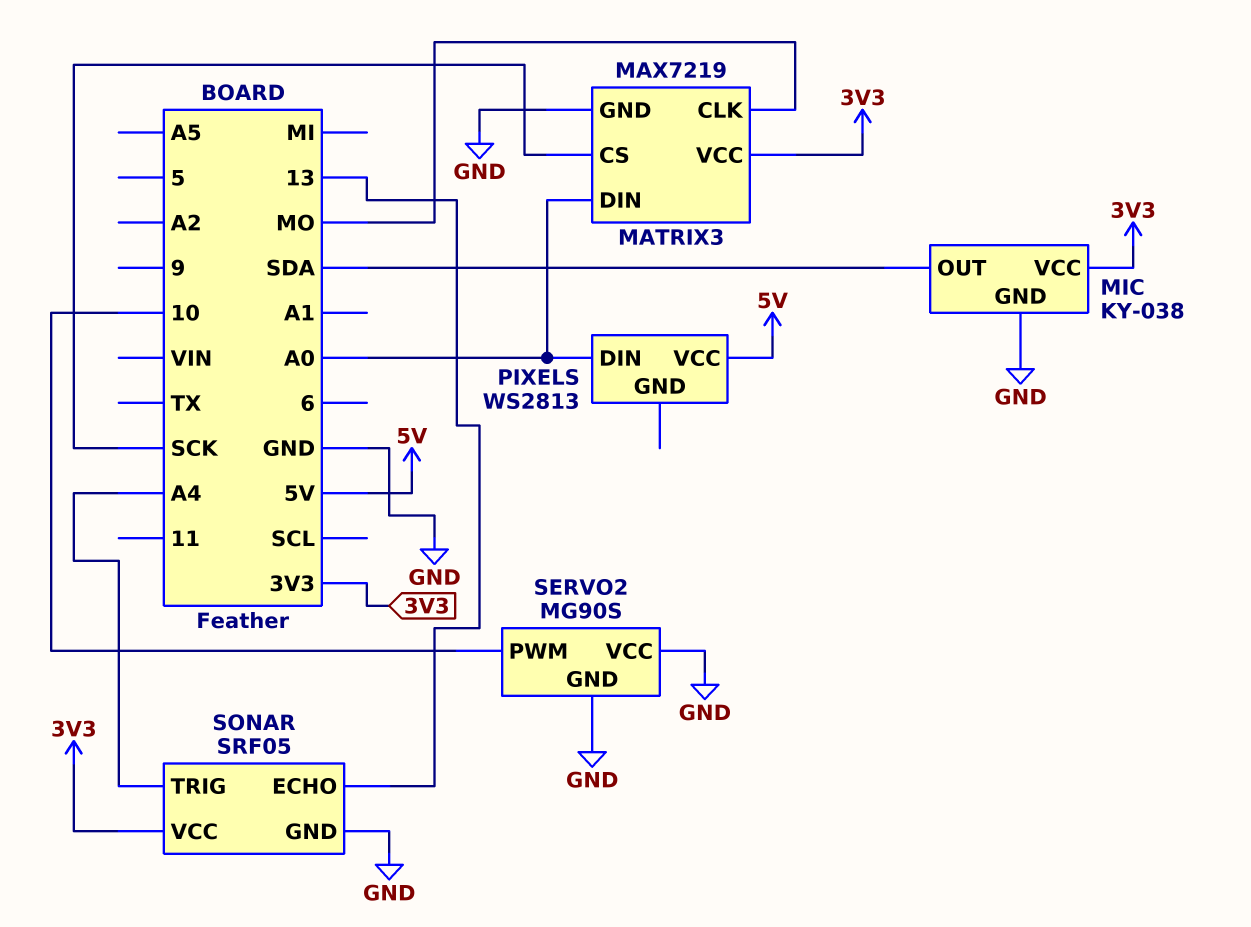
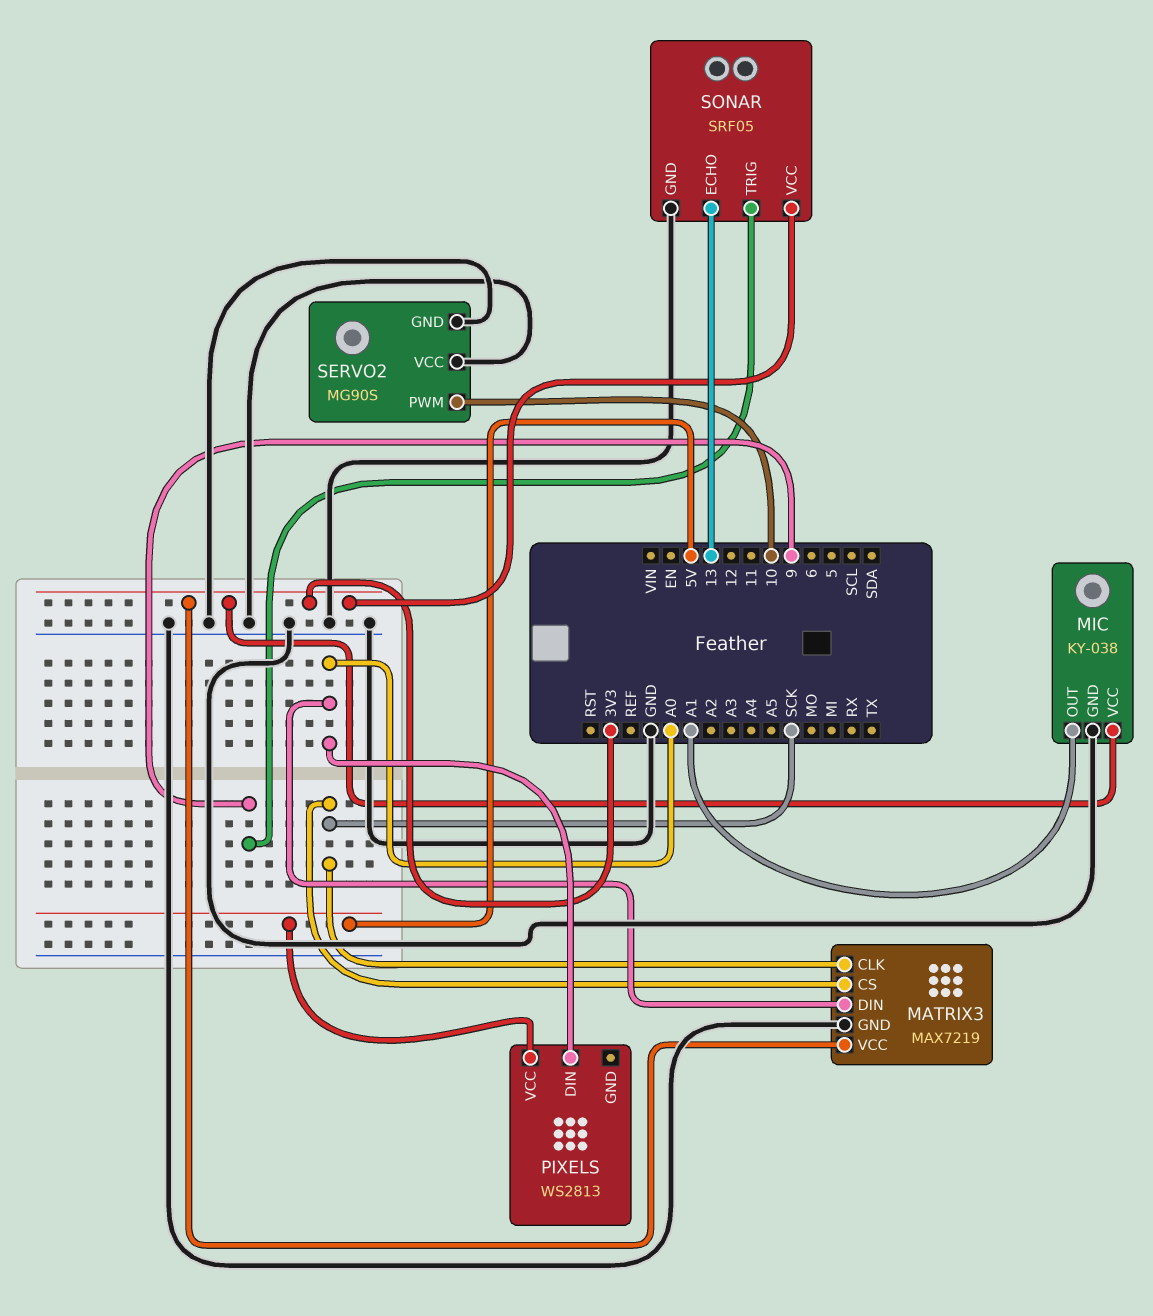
MATRIX3 pin CLK: MO -> SCK
MIC pin OUT: SDA -> A1
SONAR pin TRIG: A4 -> 9

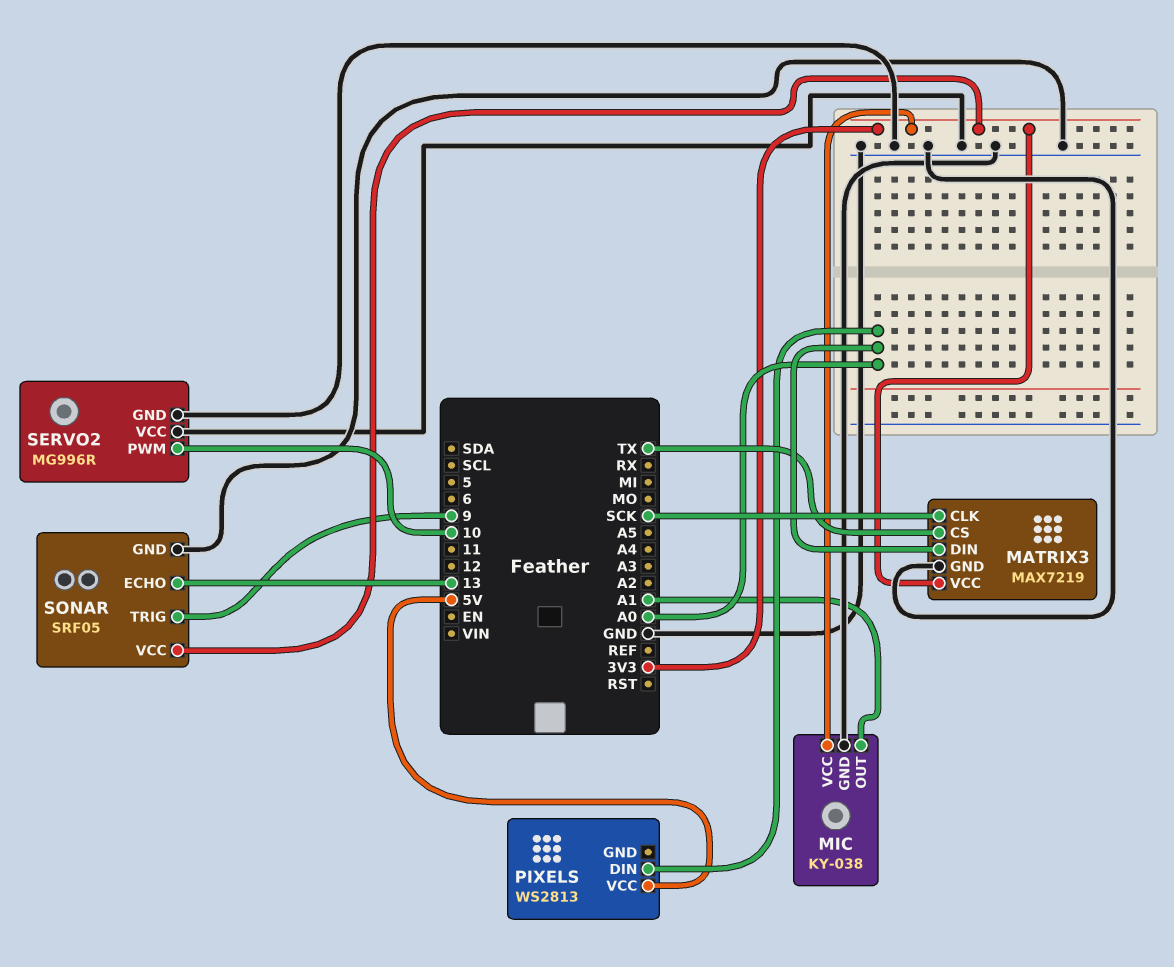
MATRIX3 pin CS: SCK -> TX
SERVO2: MG90S -> MG996R

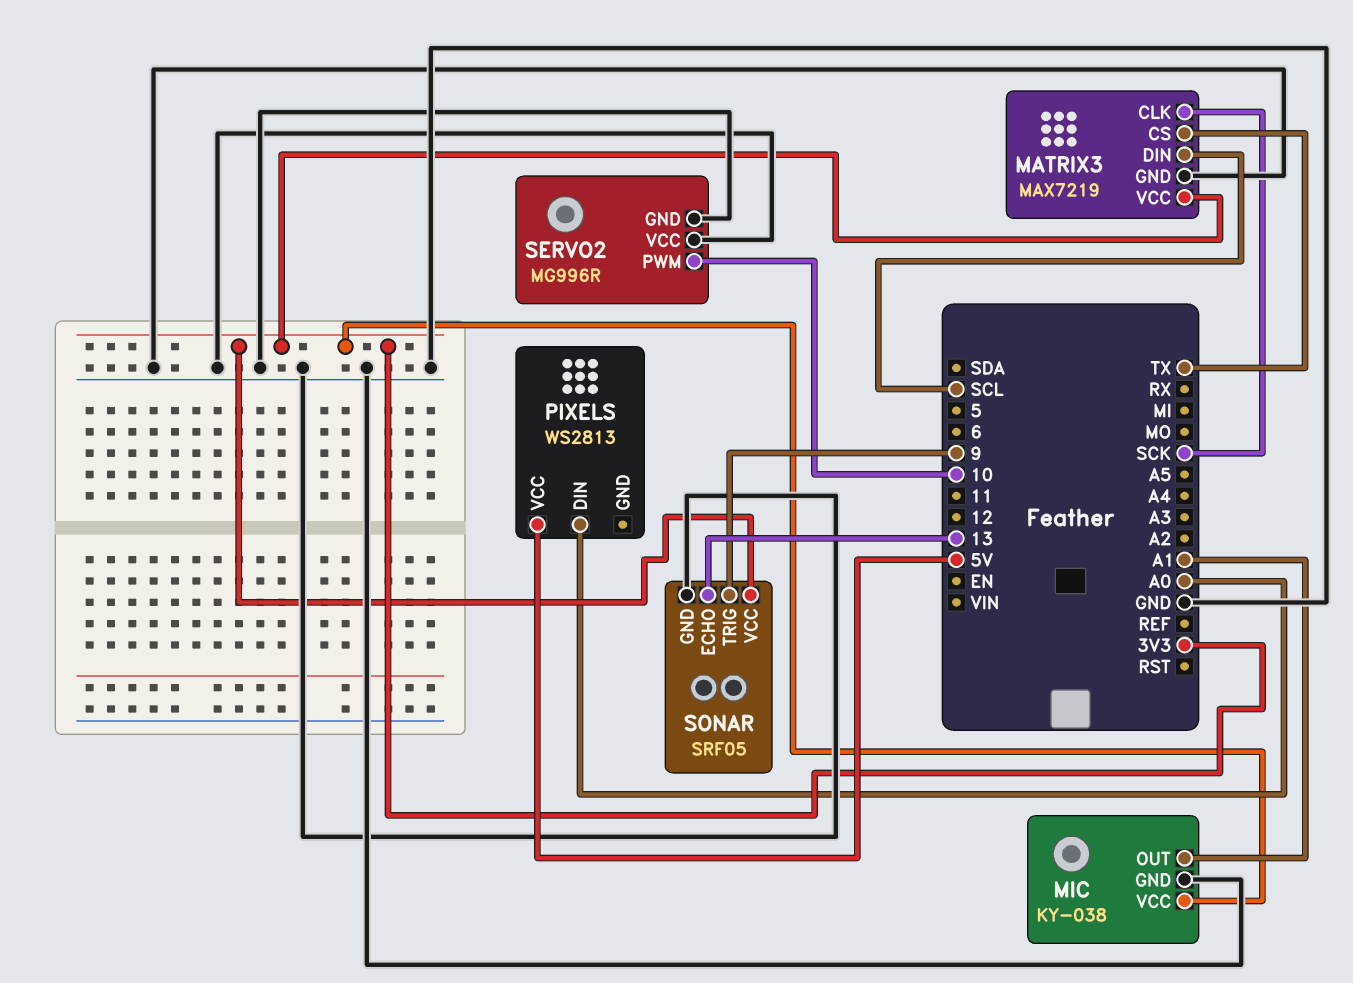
MATRIX3 pin DIN: A0 -> SCL

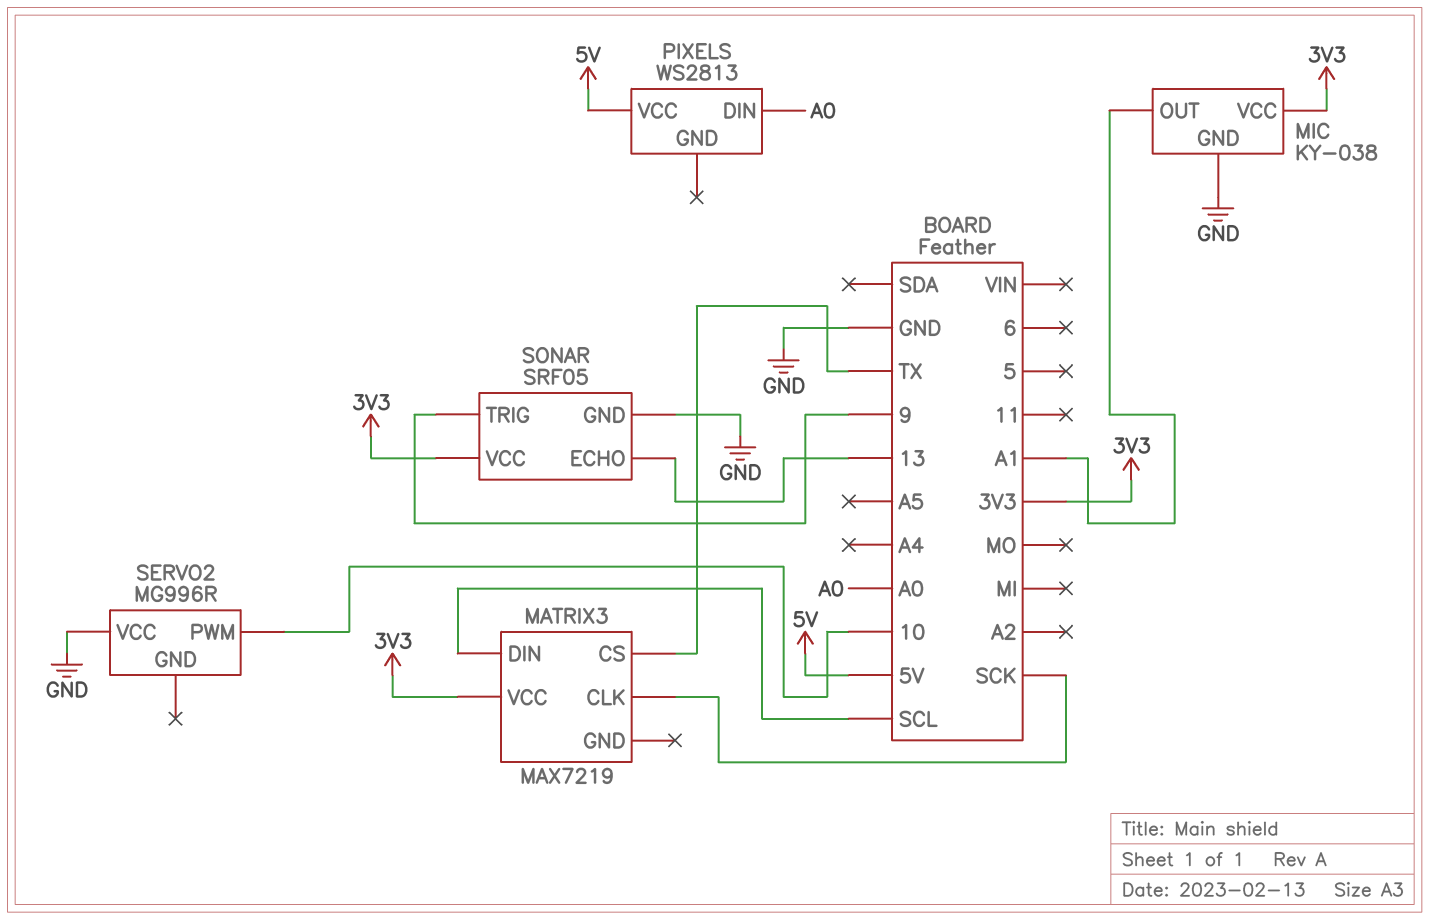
MATRIX3 pin GND: GND -> none
SERVO2 pin GND: GND -> none

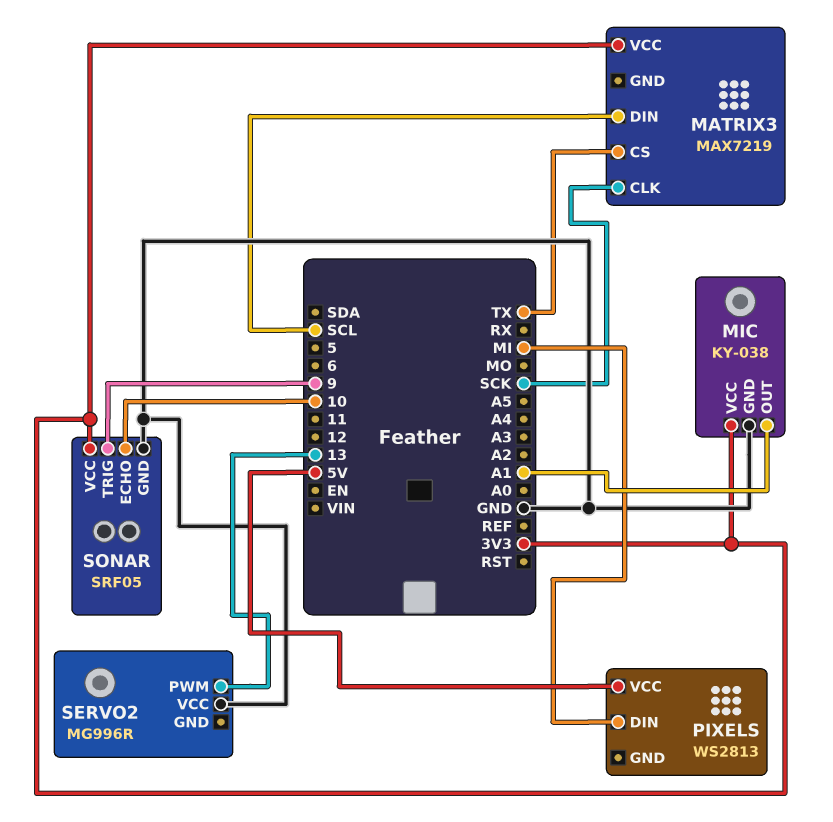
PIXELS pin DIN: A0 -> MI
SERVO2 pin PWM: 10 -> 13
SONAR pin ECHO: 13 -> 10

